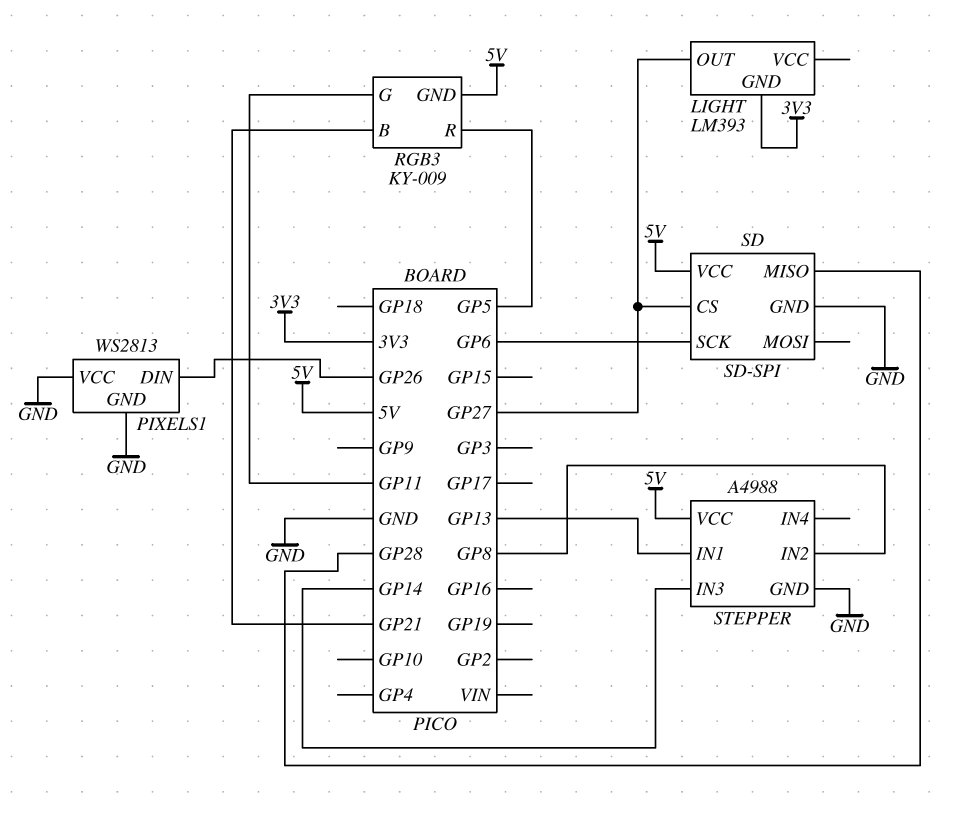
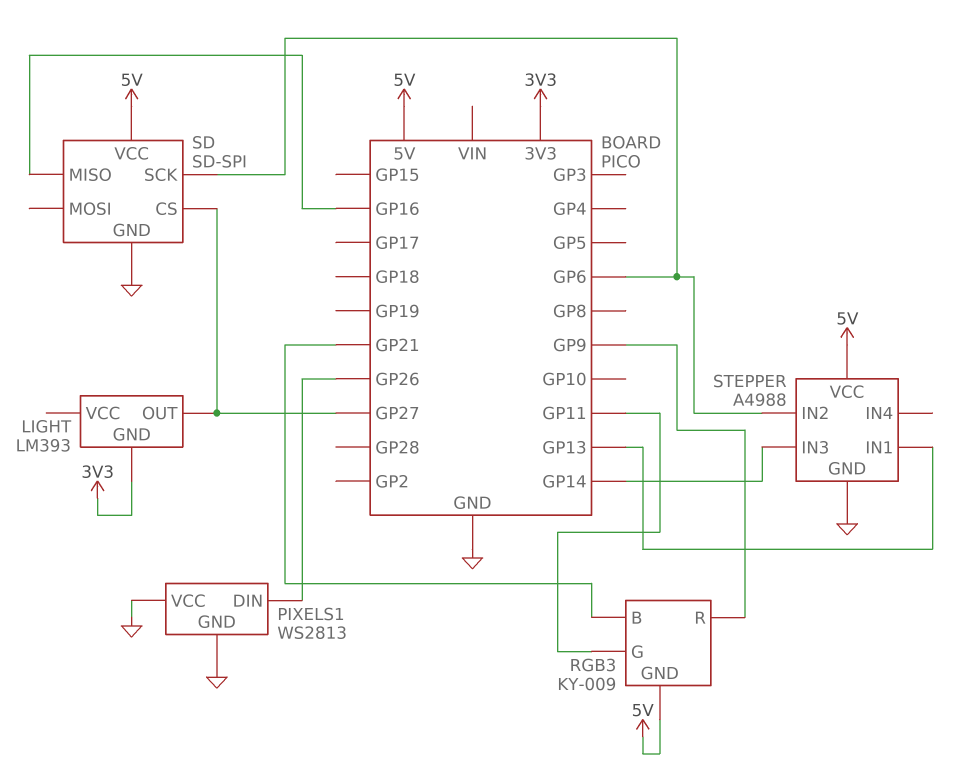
RGB3 pin R: GP5 -> GP9
SD pin MISO: GP28 -> GP16
STEPPER pin IN2: GP8 -> GP6

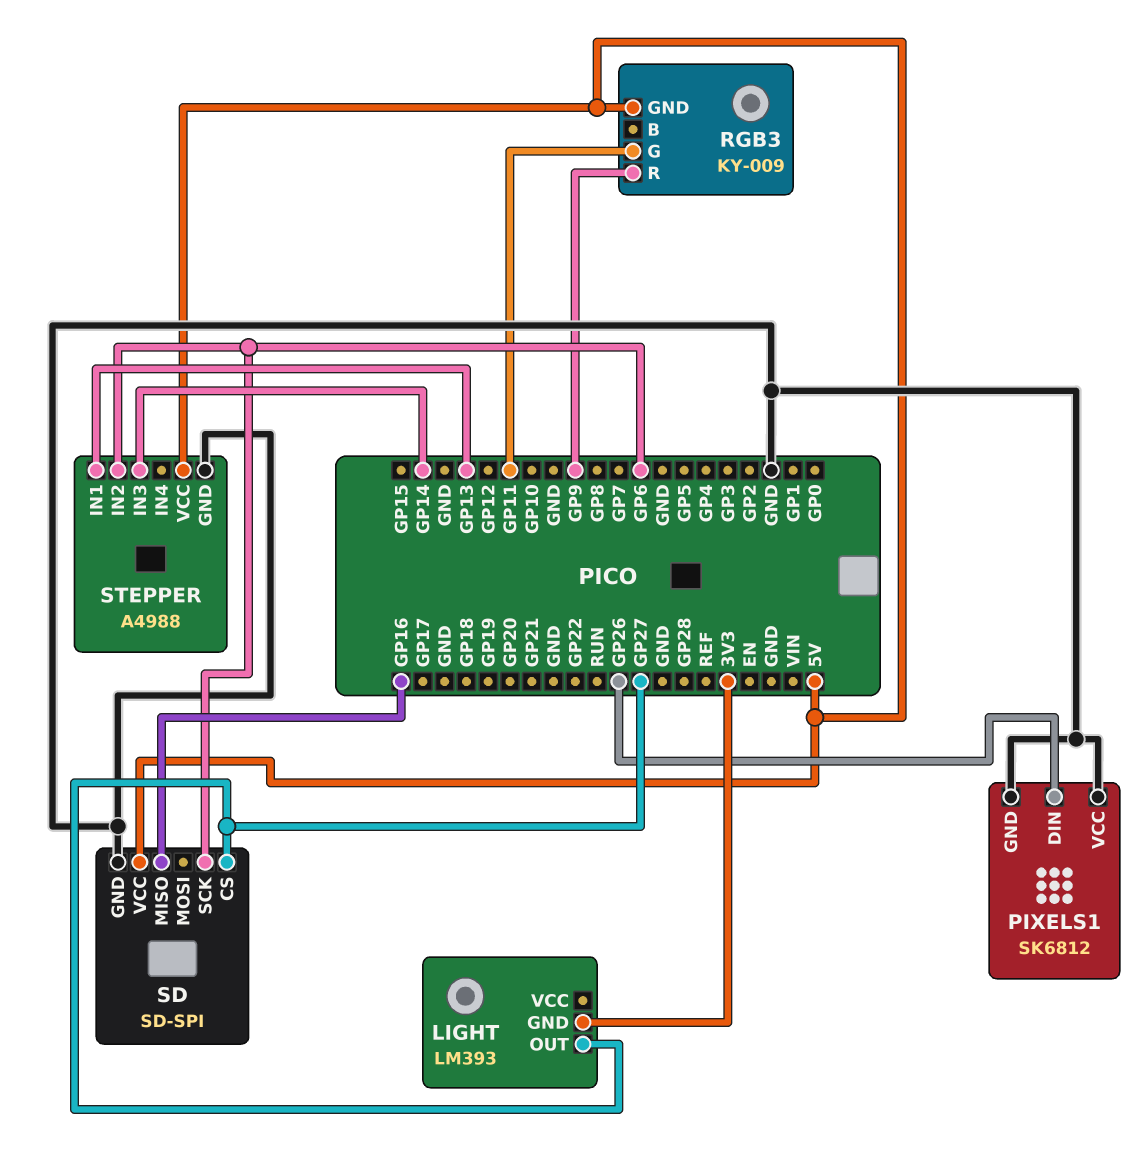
PIXELS1: WS2813 -> SK6812
RGB3 pin B: GP21 -> none

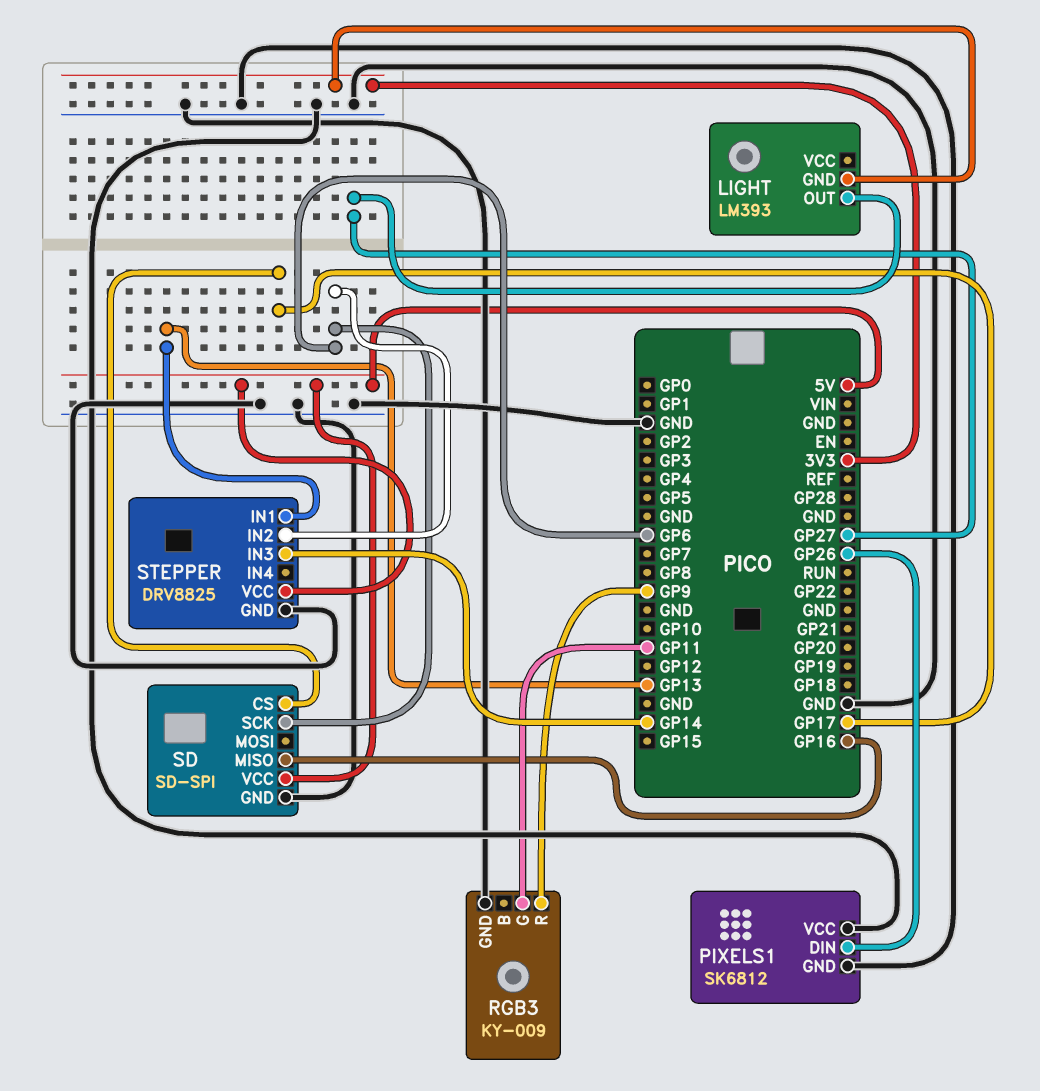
RGB3 pin GND: 5V -> GND
SD pin CS: GP27 -> GP17
STEPPER: A4988 -> DRV8825

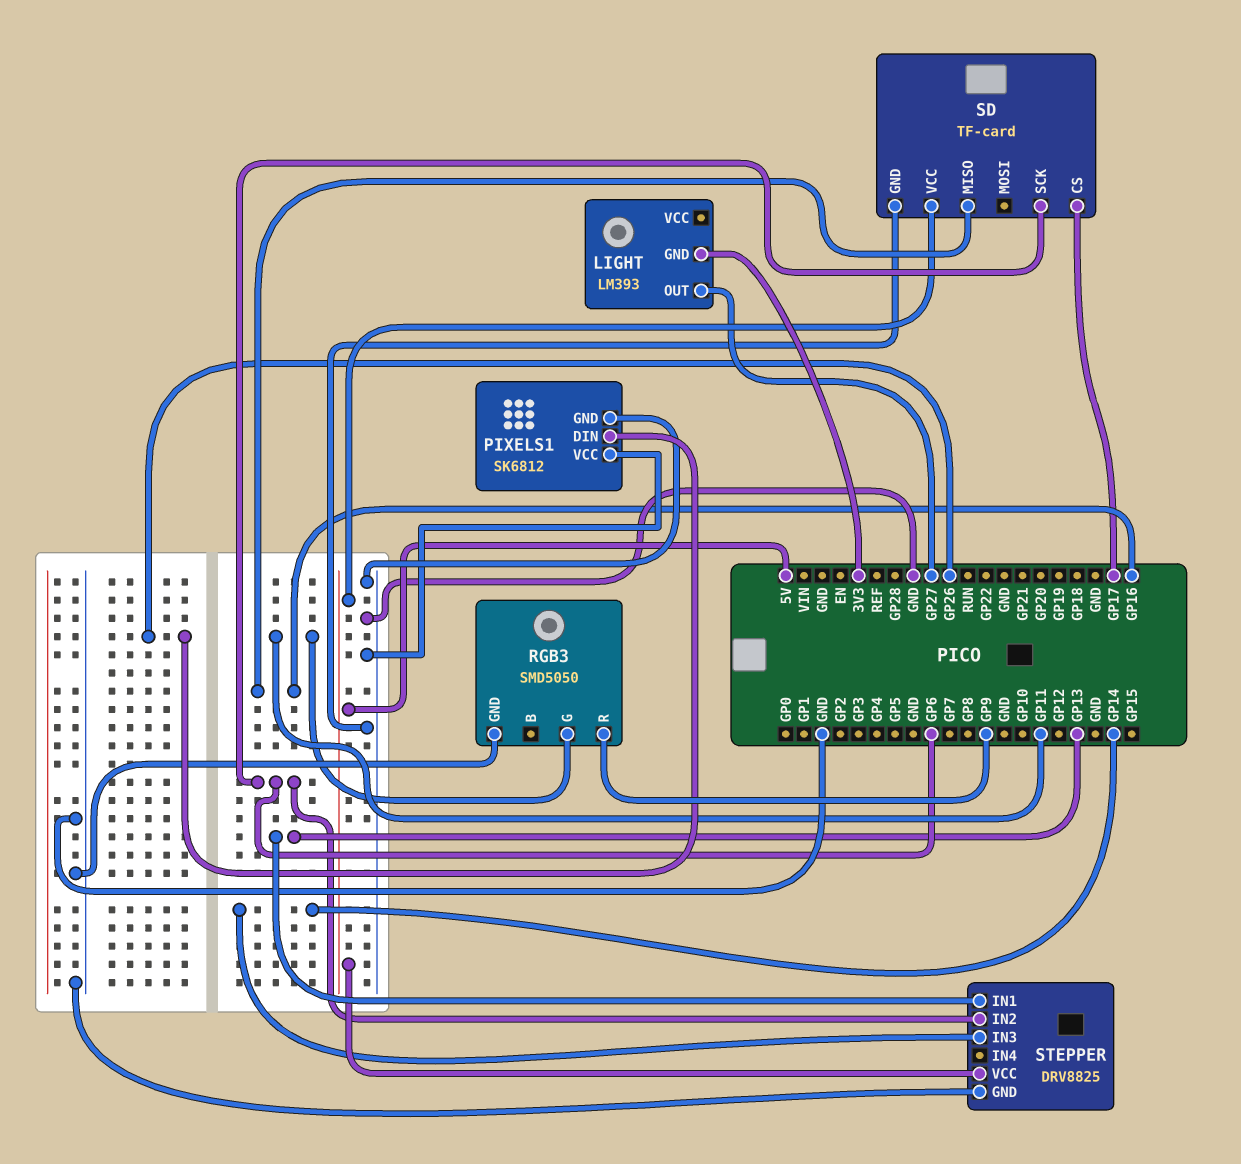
RGB3: KY-009 -> SMD5050
SD: SD-SPI -> TF-card

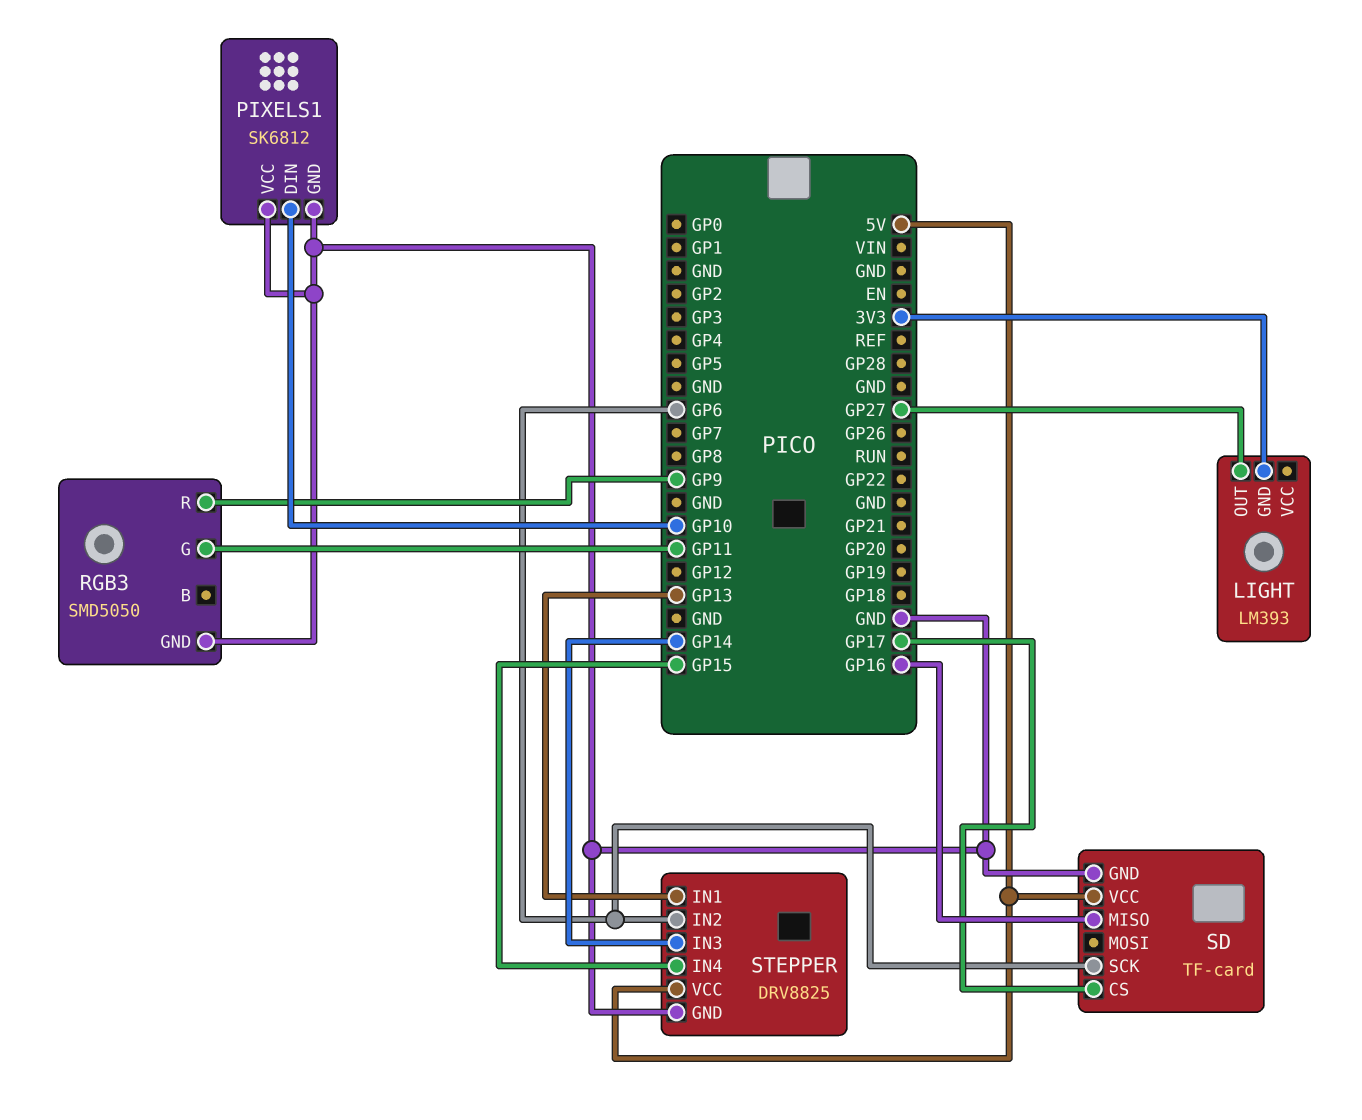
PIXELS1 pin DIN: GP26 -> GP10
STEPPER pin IN4: none -> GP15

